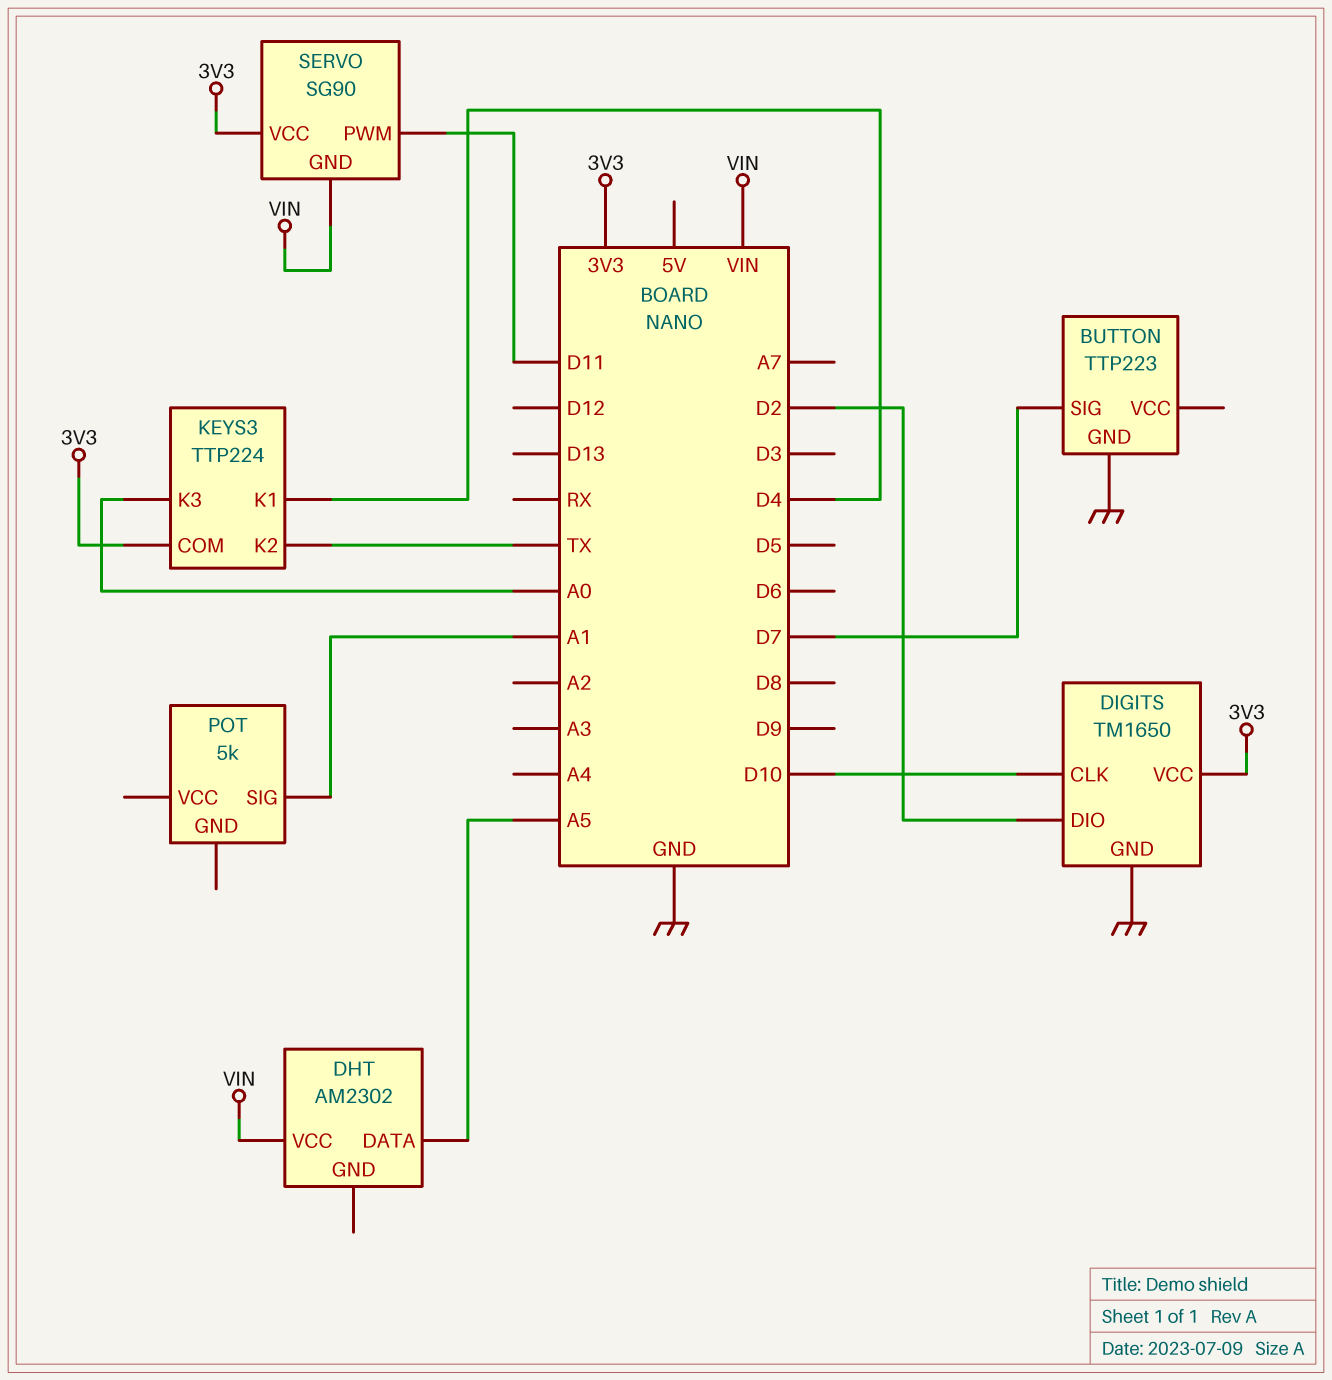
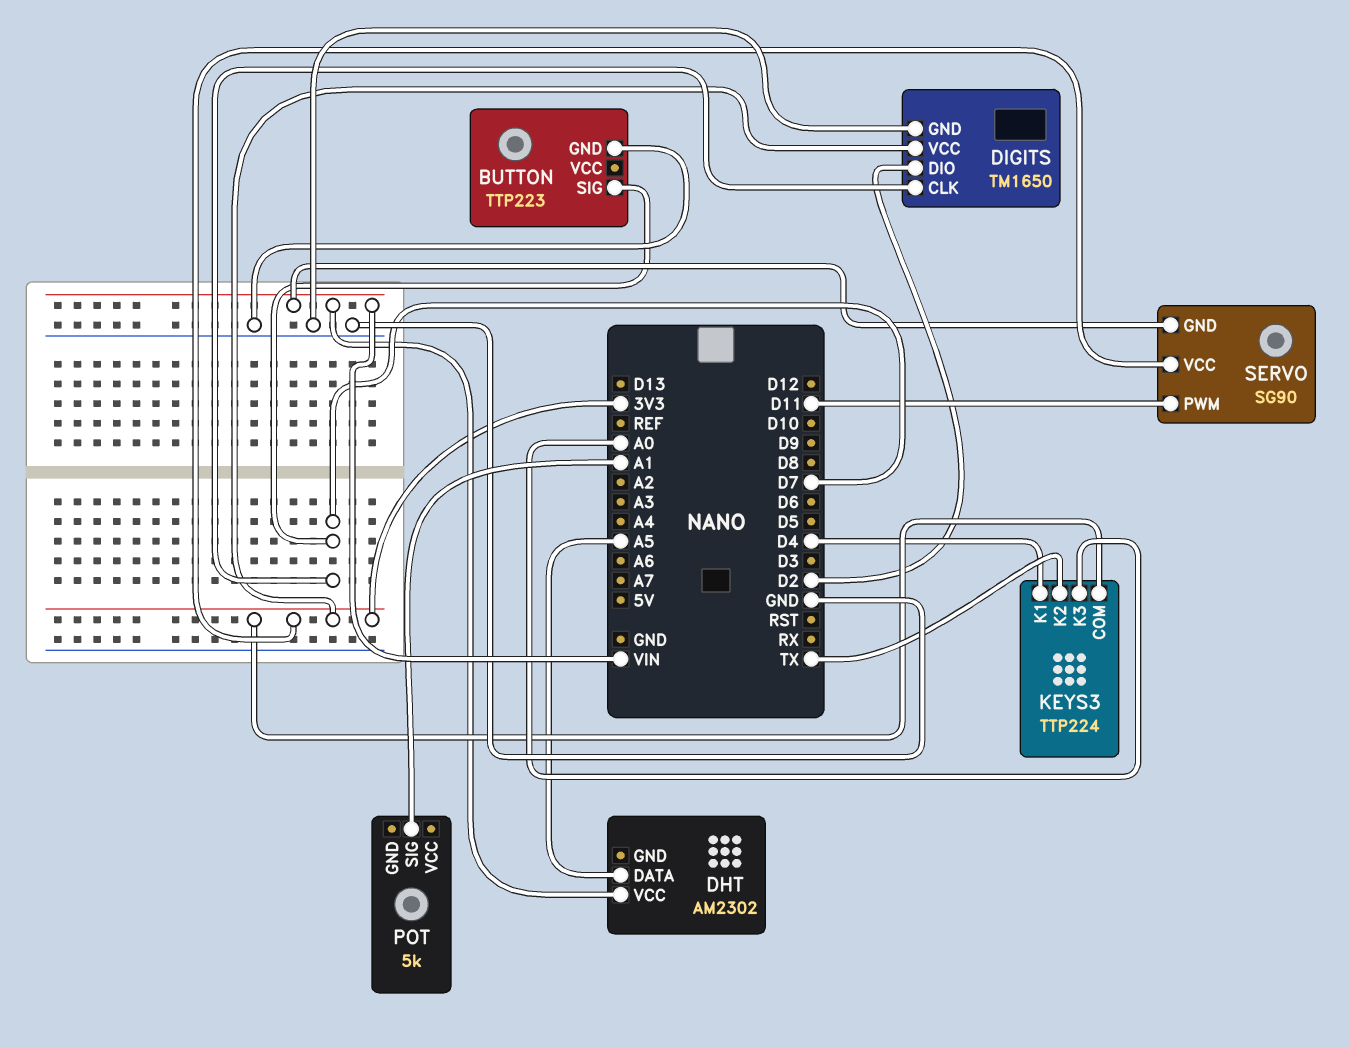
DIGITS pin CLK: D10 -> D7

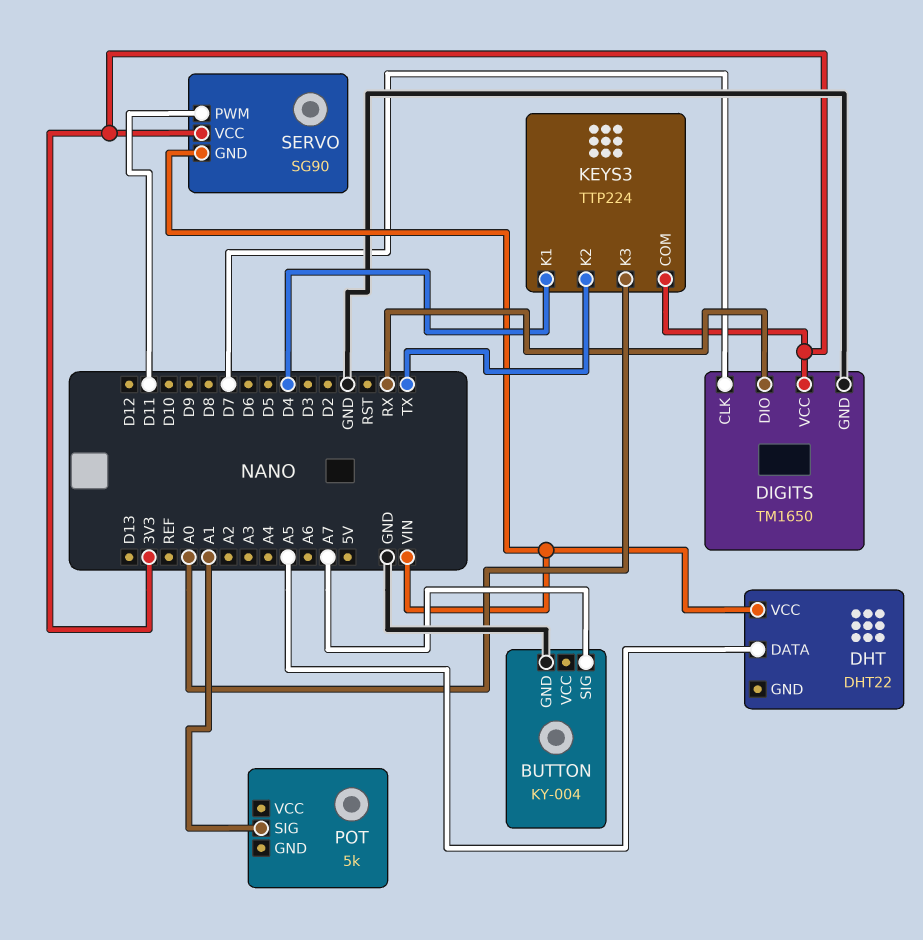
BUTTON: TTP223 -> KY-004
BUTTON pin SIG: D7 -> A7
DHT: AM2302 -> DHT22
DIGITS pin DIO: D2 -> RX

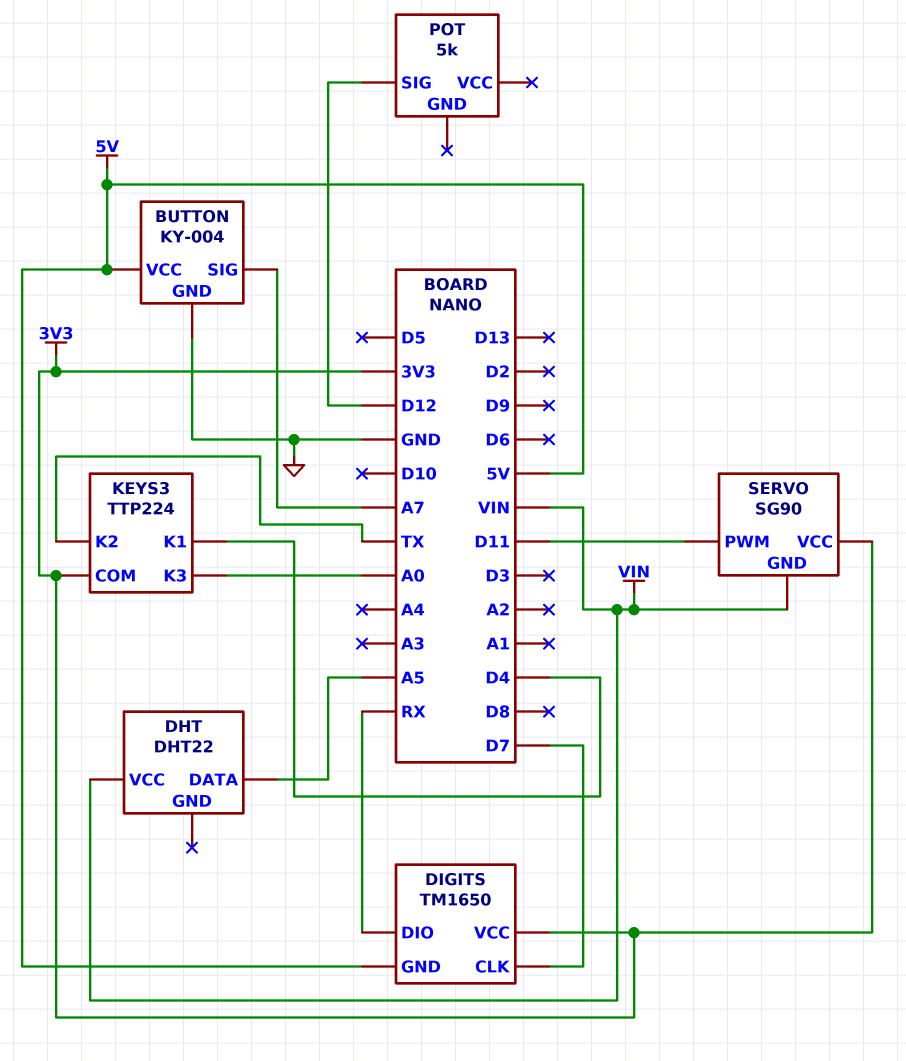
BUTTON pin VCC: none -> 5V
DIGITS pin GND: GND -> 5V
POT pin SIG: A1 -> D12

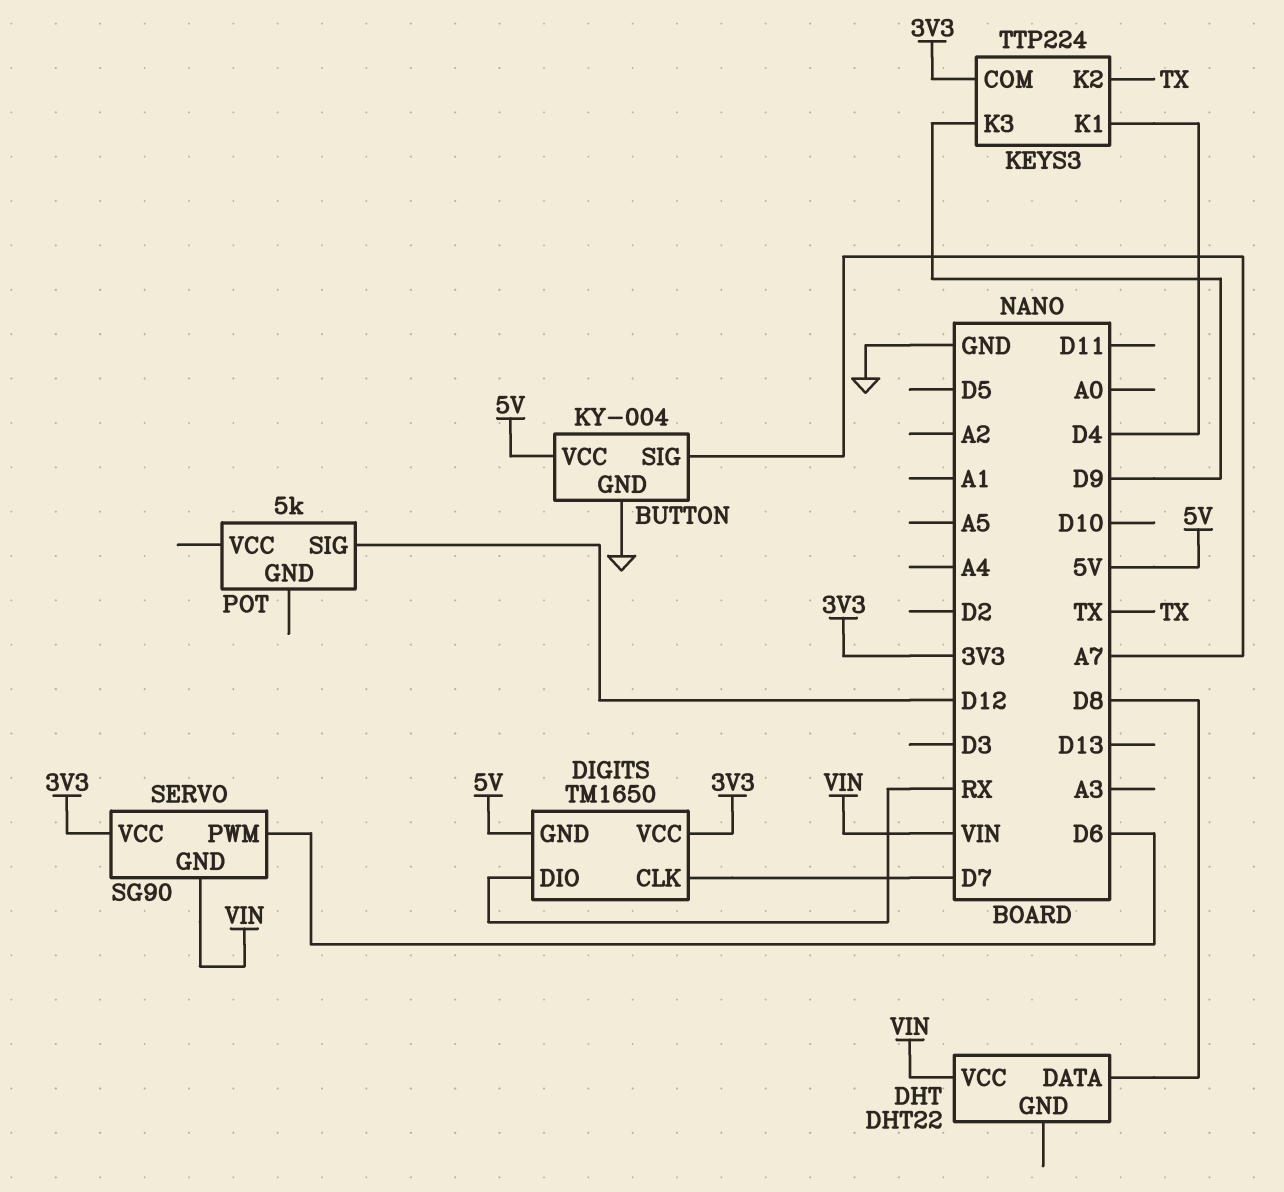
DHT pin DATA: A5 -> D8
KEYS3 pin K3: A0 -> D9
SERVO pin PWM: D11 -> D6

